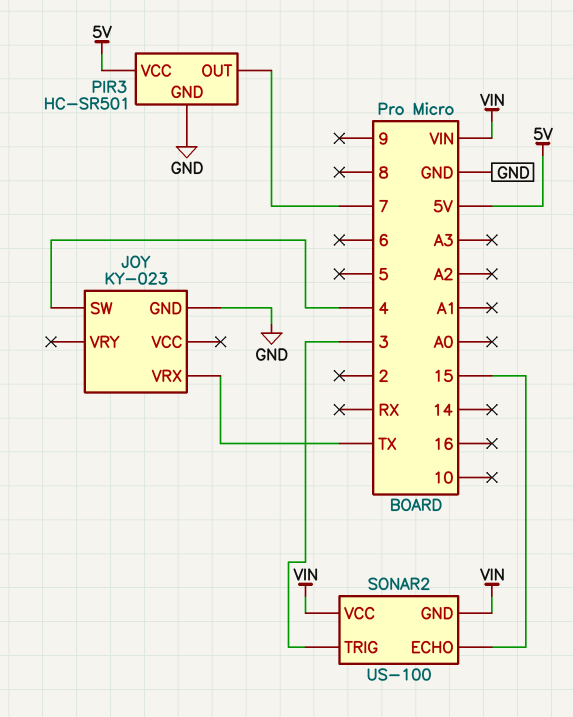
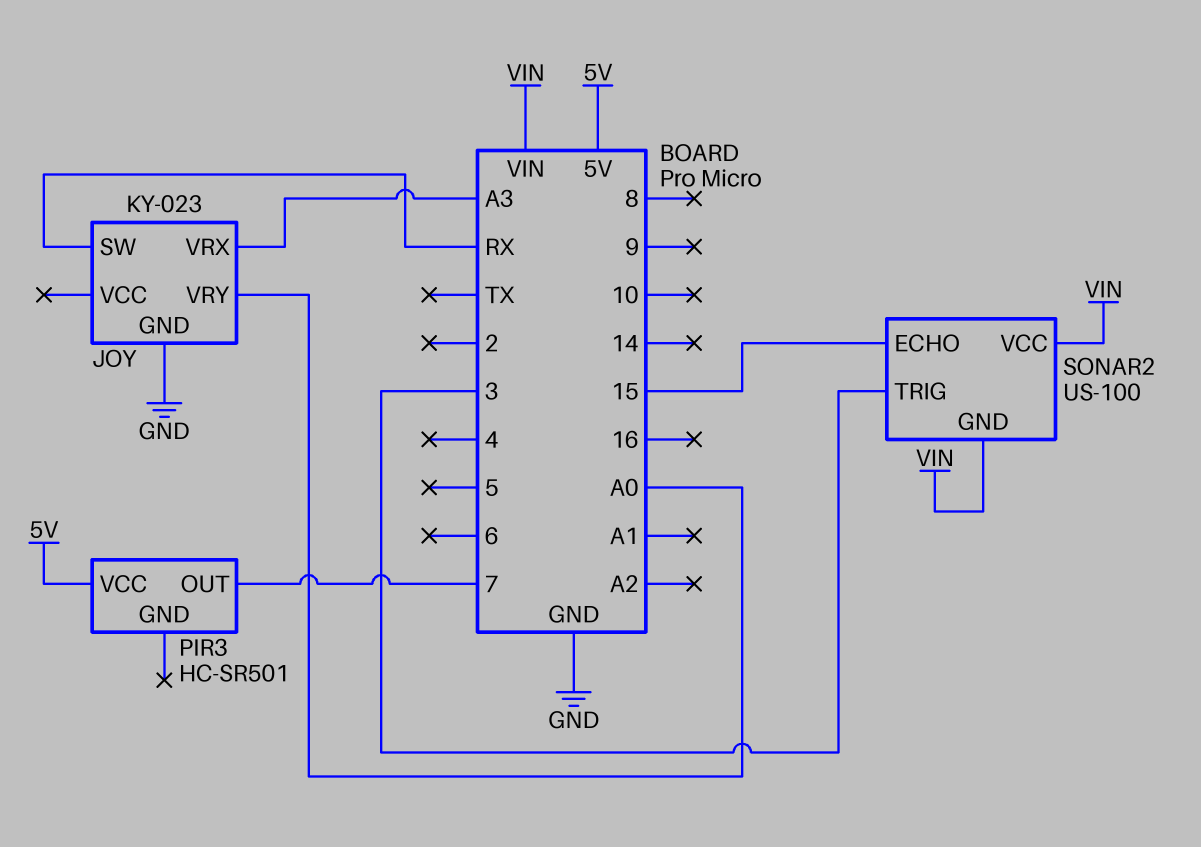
JOY pin SW: 4 -> RX
JOY pin VRX: TX -> A3
JOY pin VRY: none -> A0
PIR3 pin GND: GND -> none

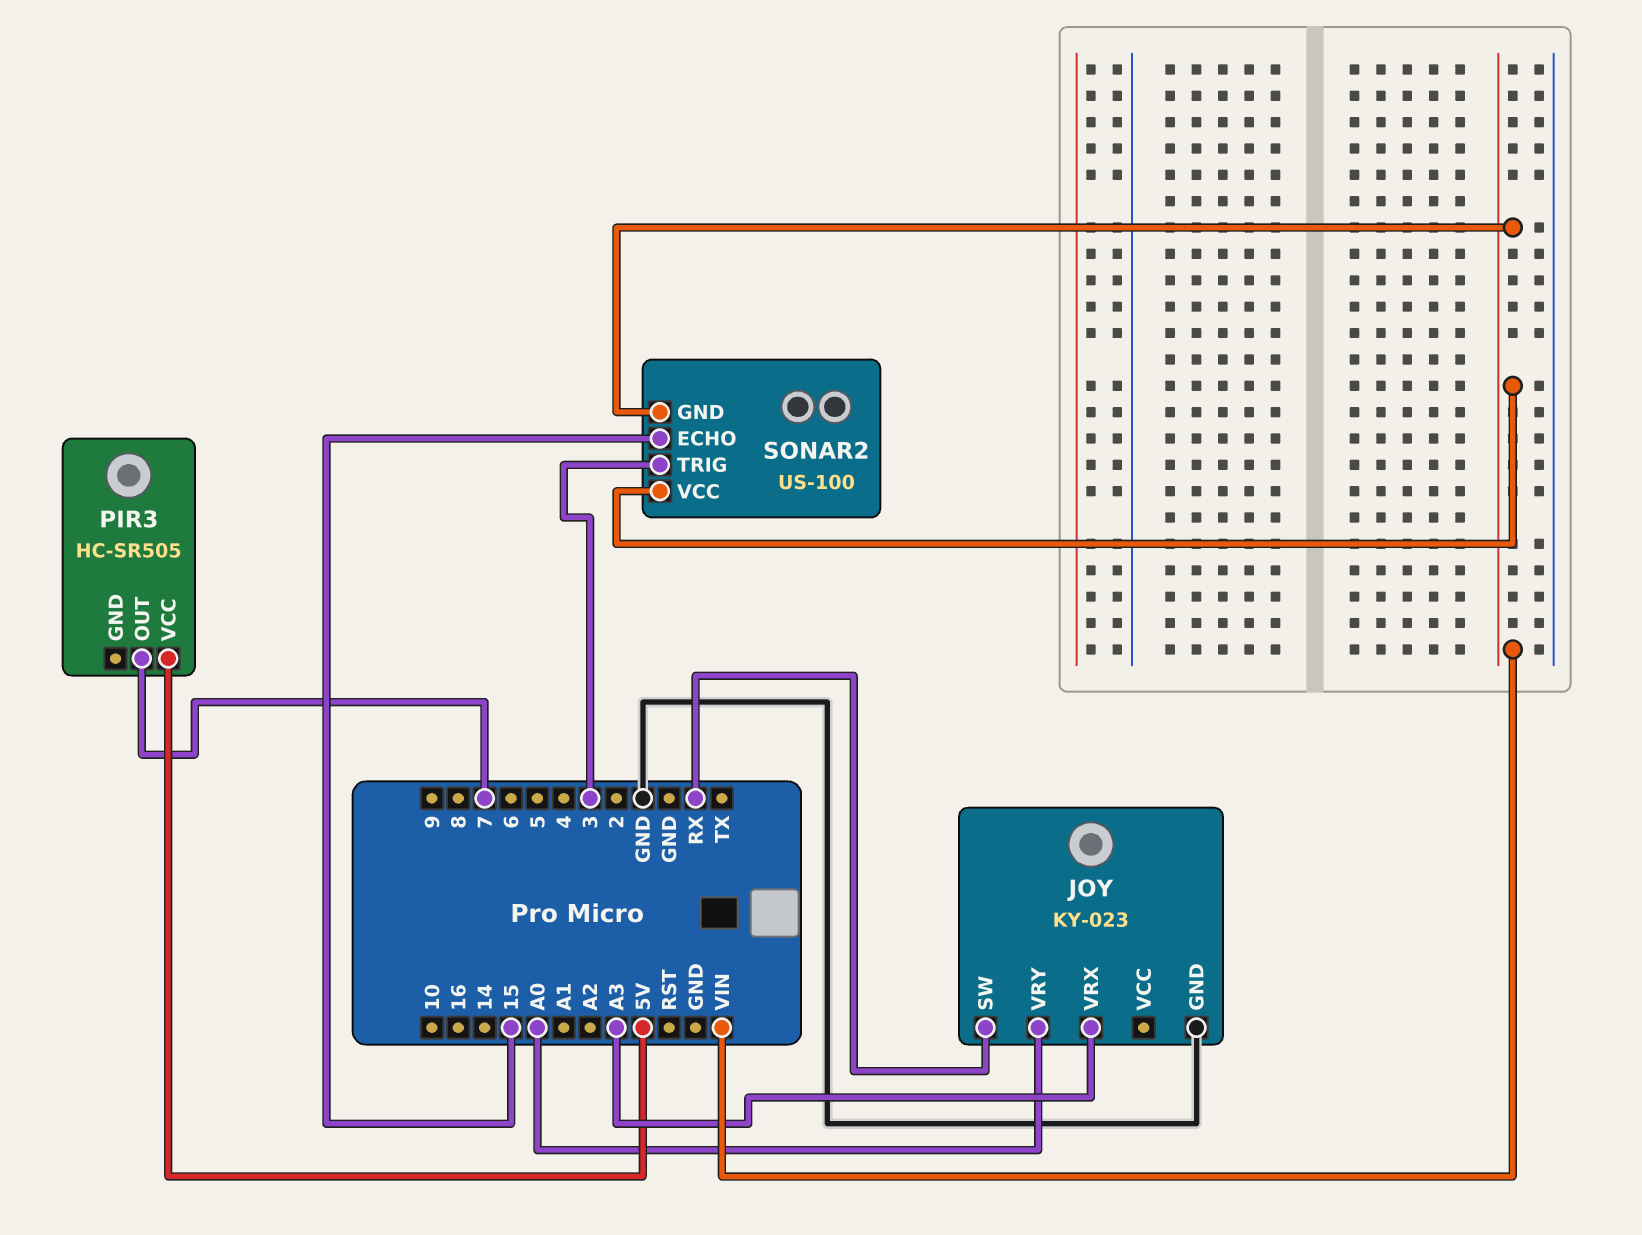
PIR3: HC-SR501 -> HC-SR505

